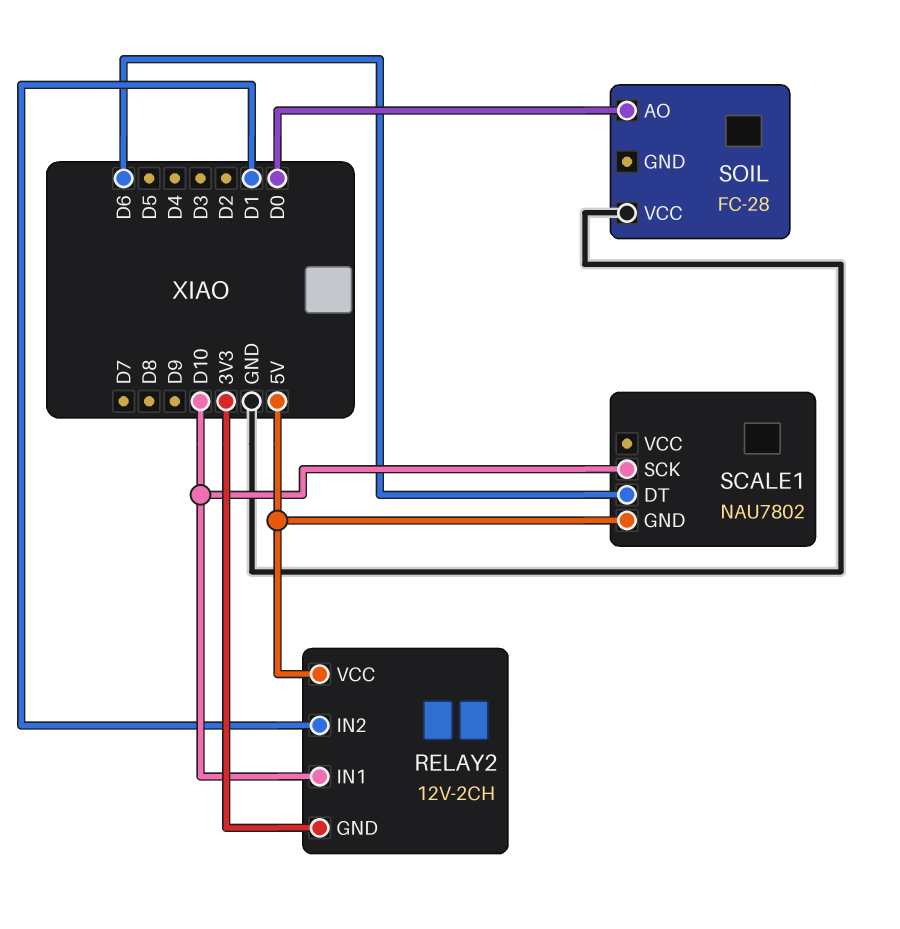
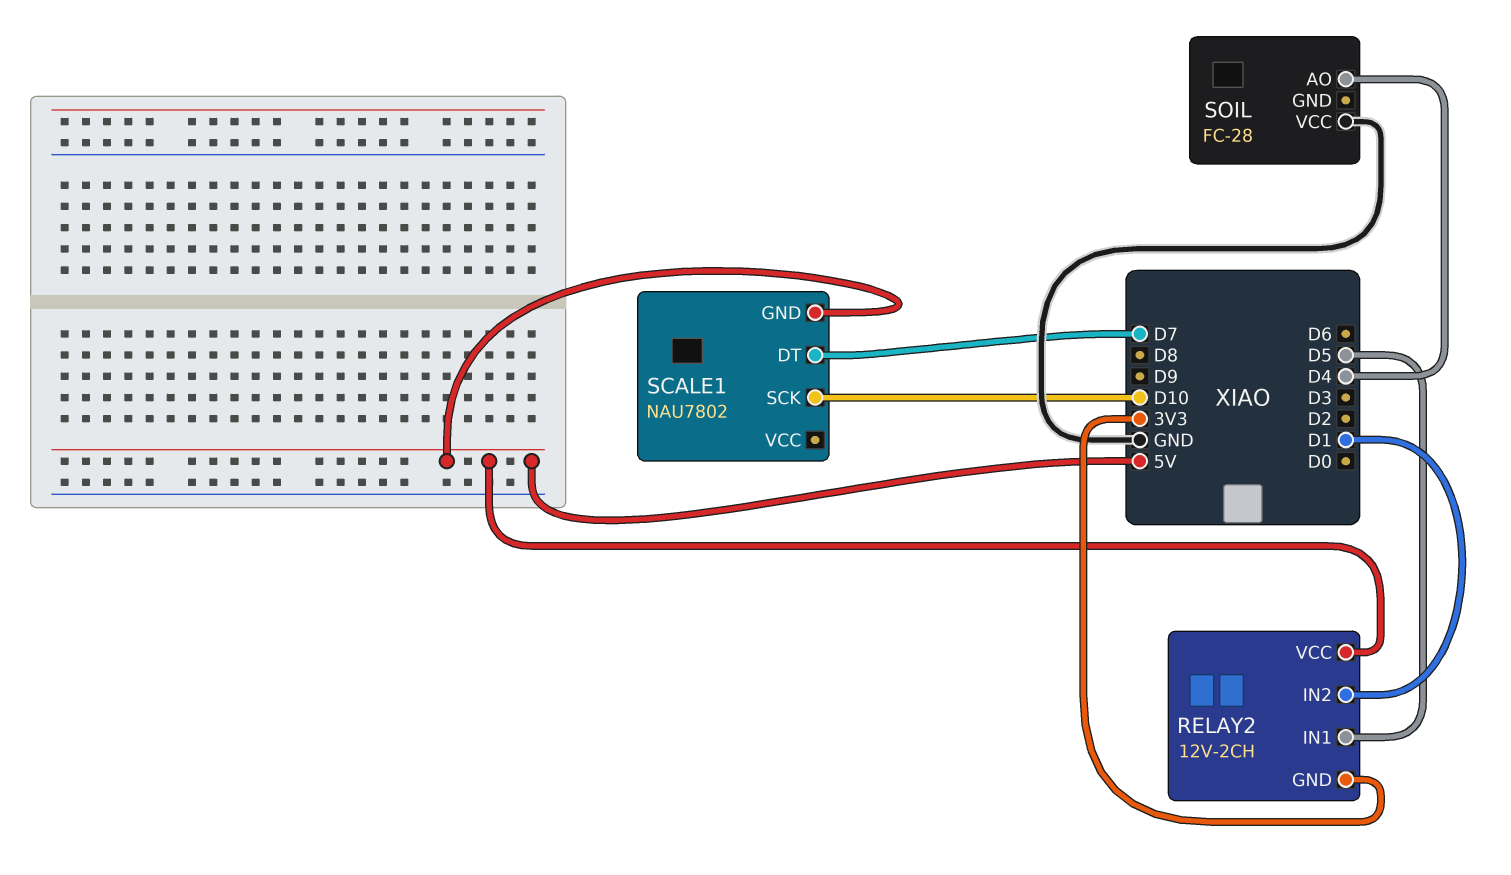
RELAY2 pin IN1: D10 -> D5
SCALE1 pin DT: D6 -> D7
SOIL pin AO: D0 -> D4

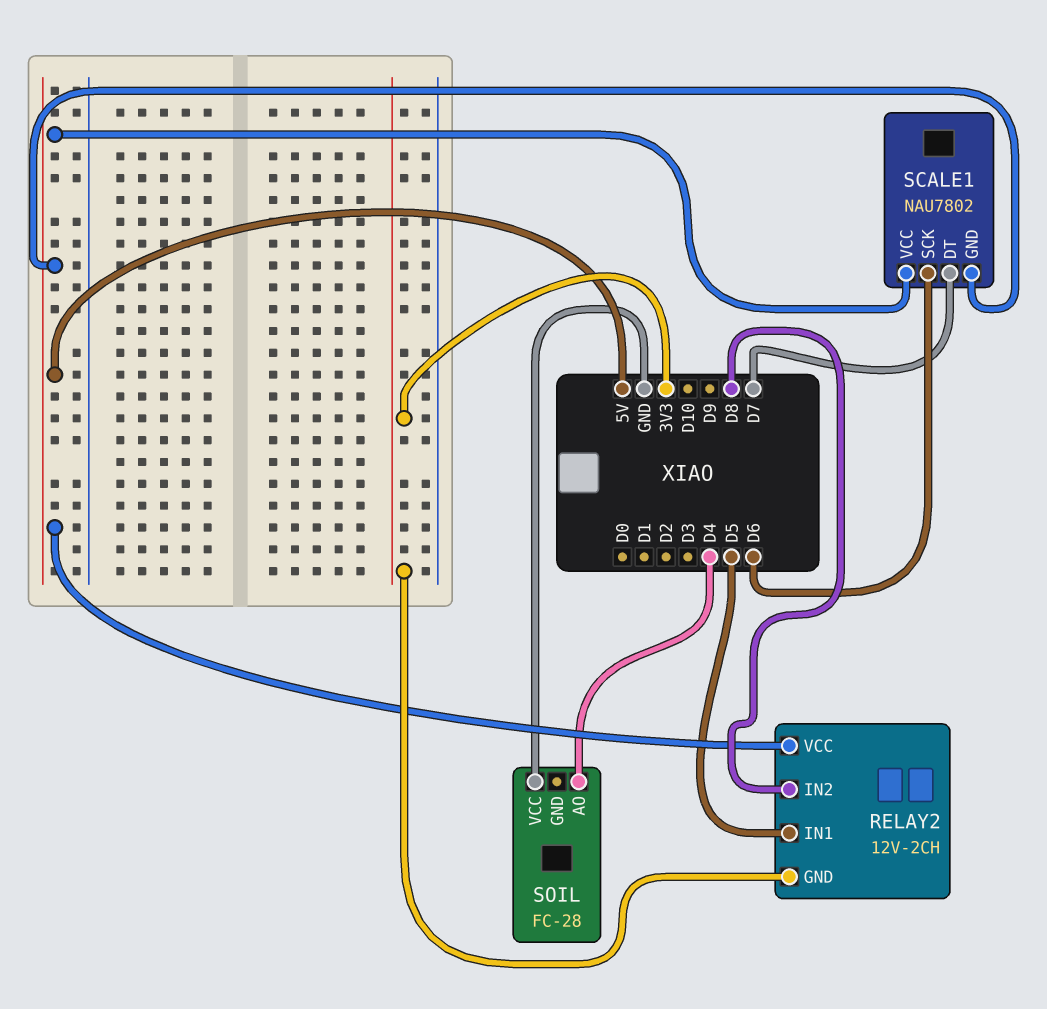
RELAY2 pin IN2: D1 -> D8
SCALE1 pin SCK: D10 -> D6
SCALE1 pin VCC: none -> 5V

